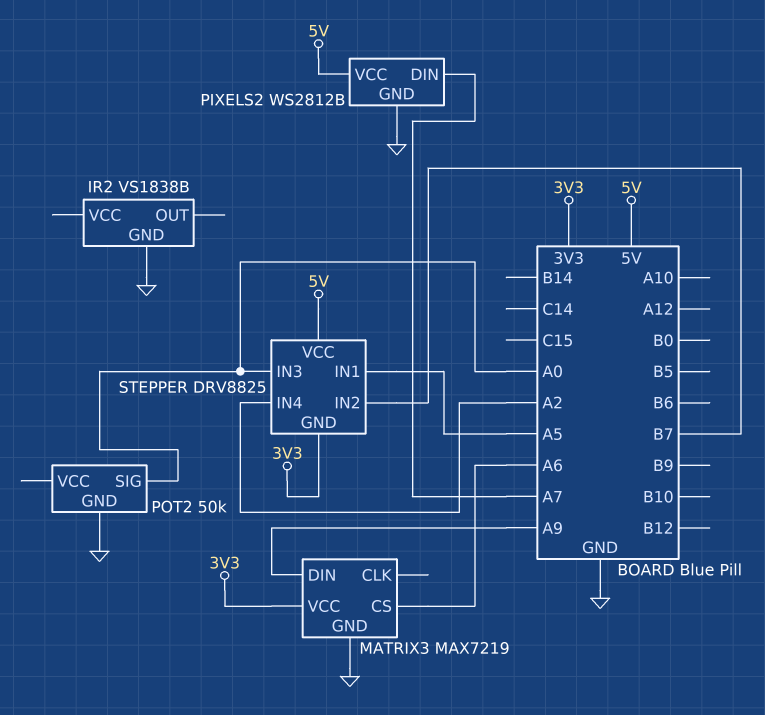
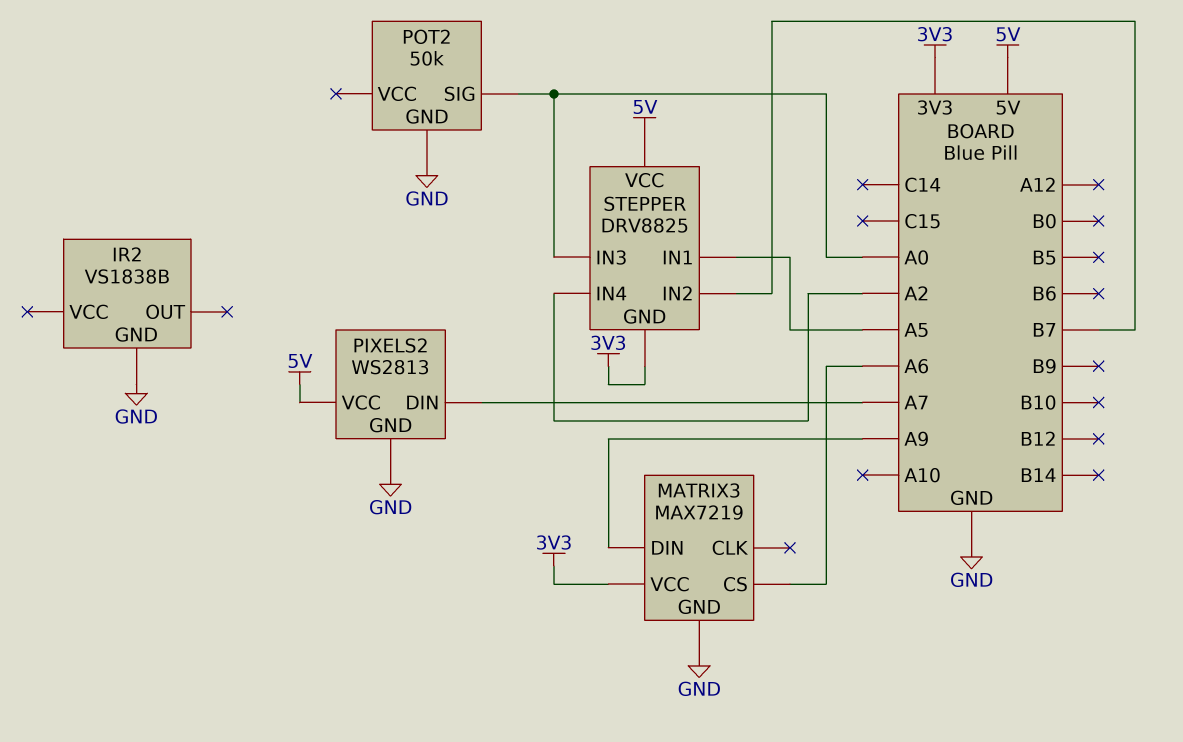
PIXELS2: WS2812B -> WS2813

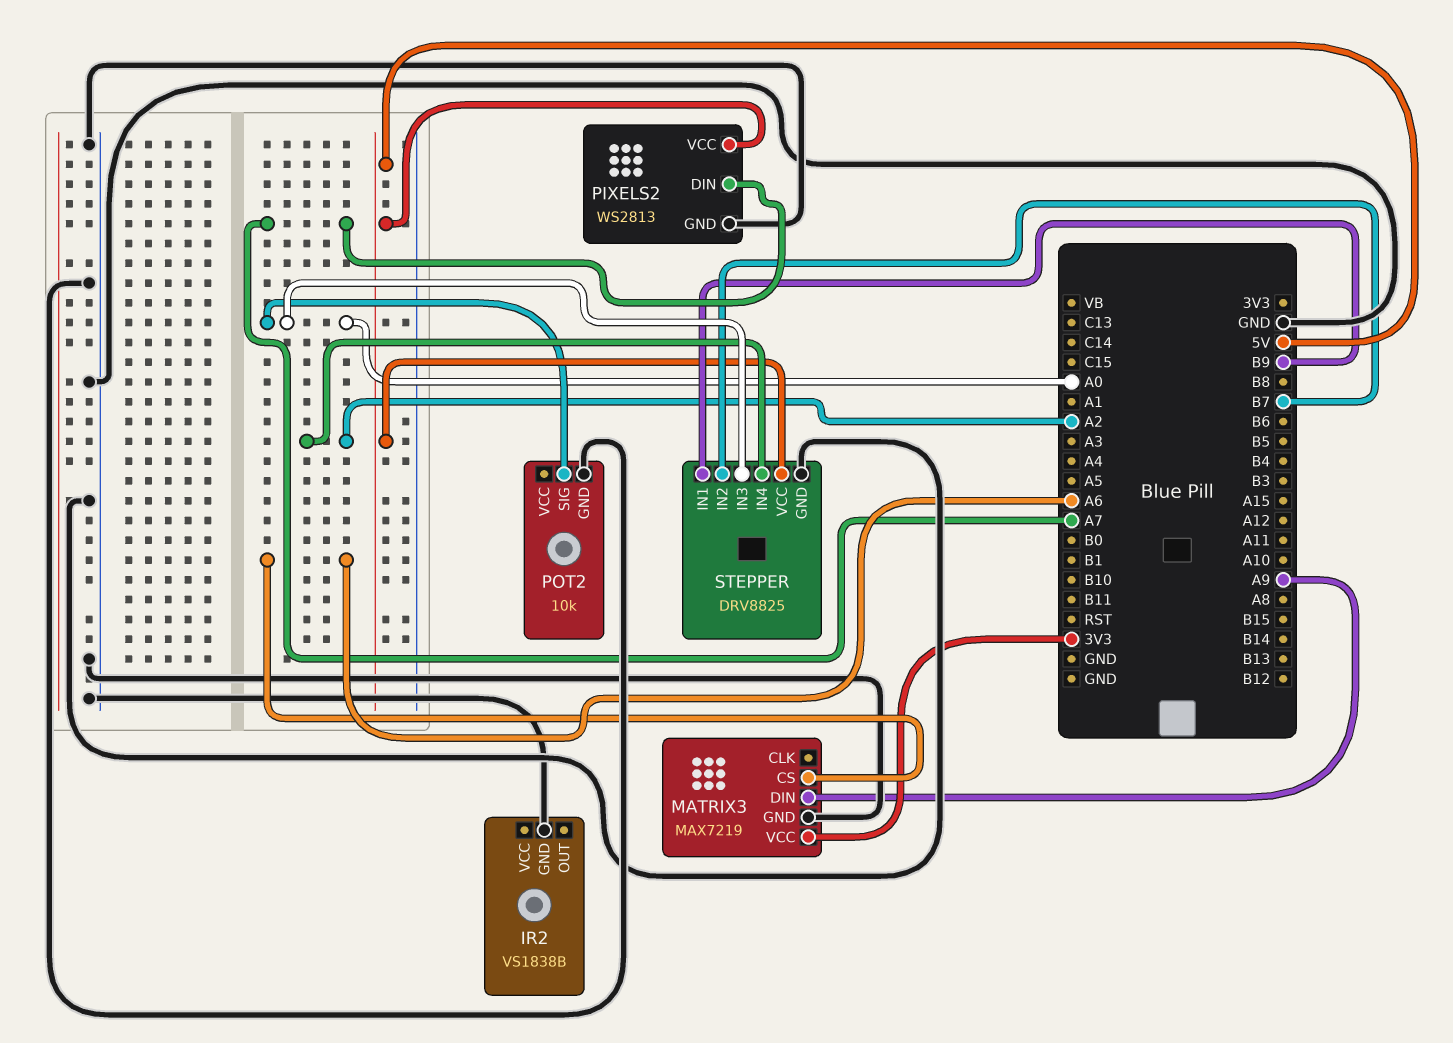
POT2: 50k -> 10k
STEPPER pin GND: 3V3 -> GND
STEPPER pin IN1: A5 -> B9

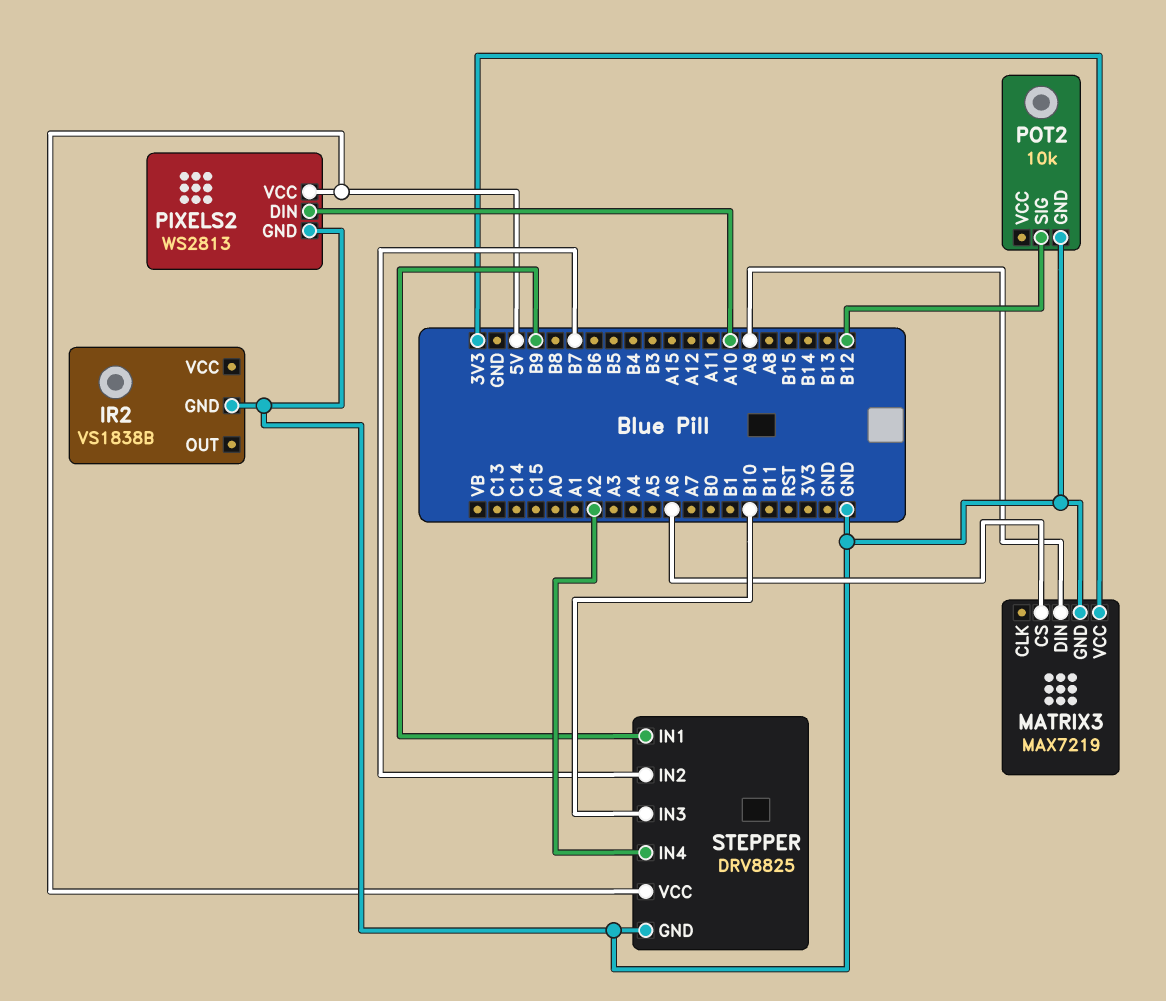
PIXELS2 pin DIN: A7 -> A10
POT2 pin SIG: A0 -> B12
STEPPER pin IN3: A0 -> B10

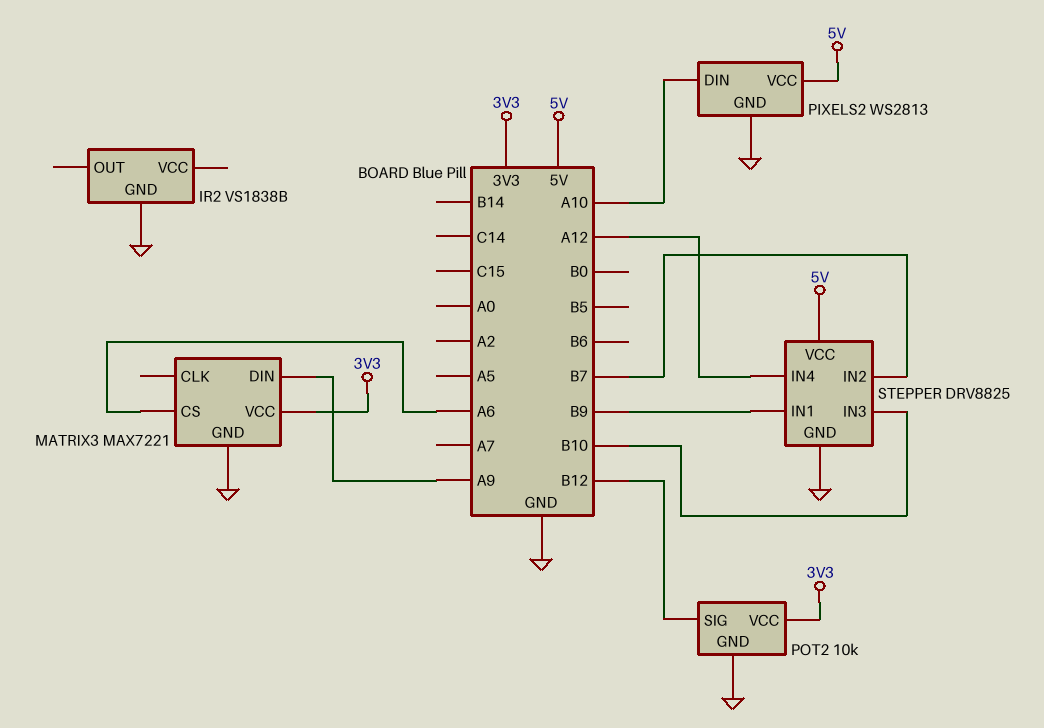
MATRIX3: MAX7219 -> MAX7221
POT2 pin VCC: none -> 3V3
STEPPER pin IN4: A2 -> A12

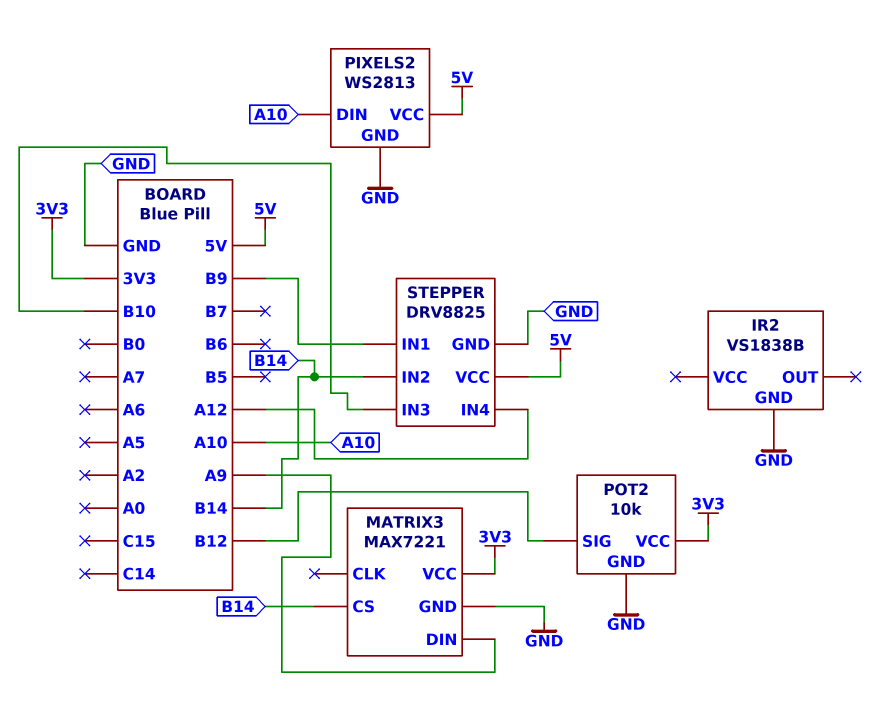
MATRIX3 pin CS: A6 -> B14
STEPPER pin IN2: B7 -> B14

